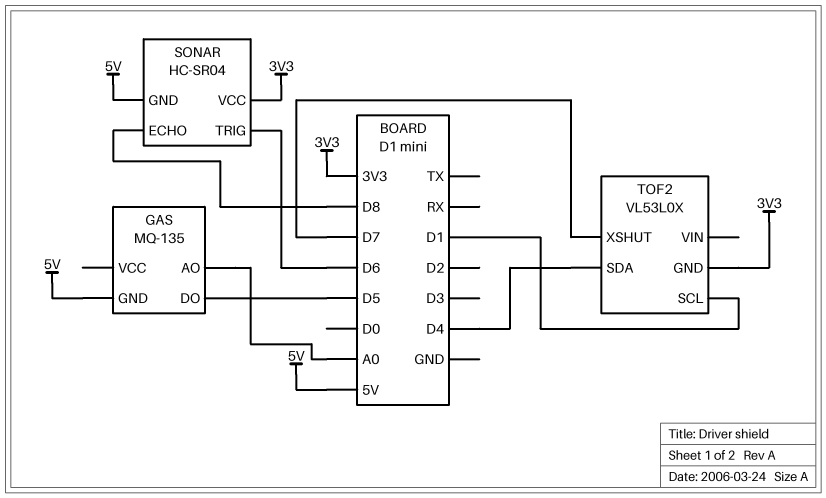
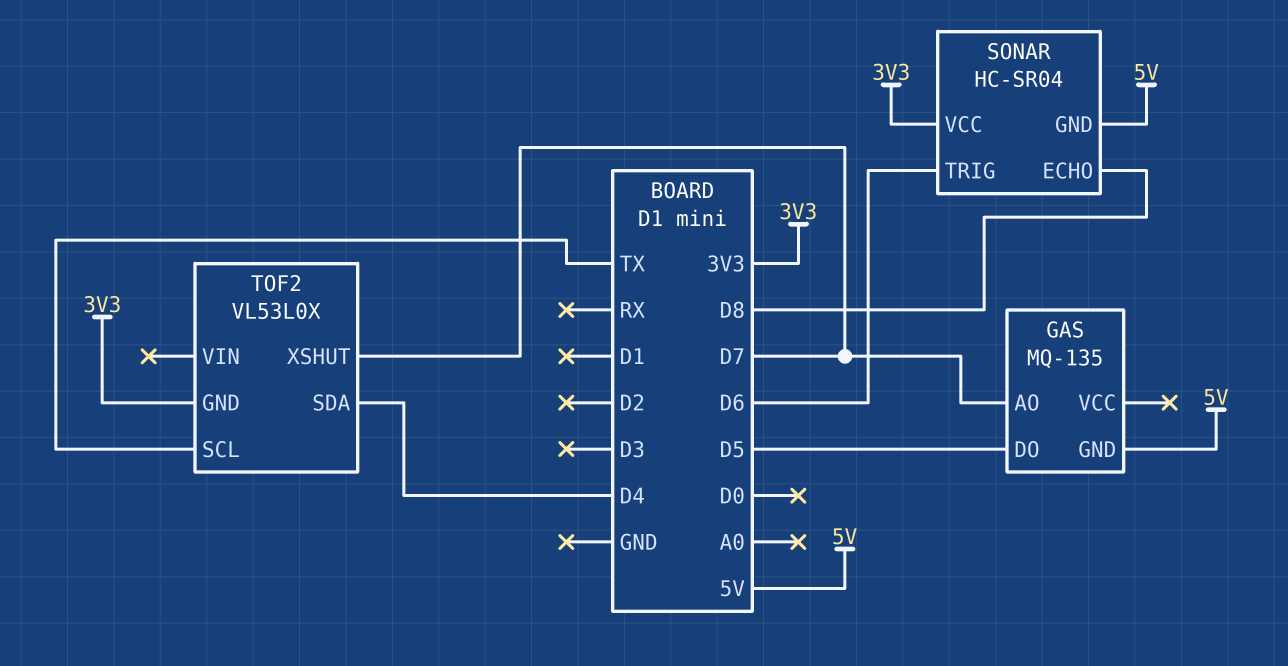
GAS pin AO: A0 -> D7
TOF2 pin SCL: D1 -> TX

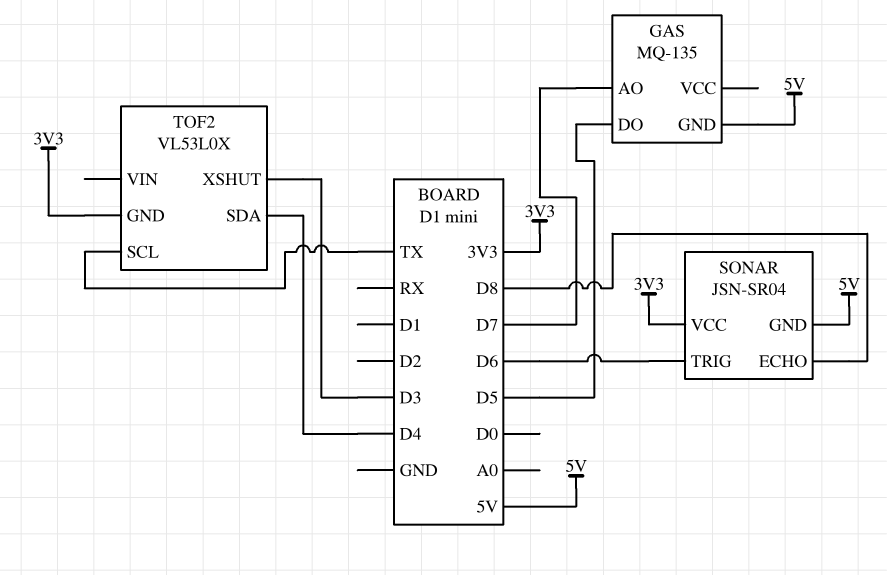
SONAR: HC-SR04 -> JSN-SR04
TOF2 pin XSHUT: D7 -> D3

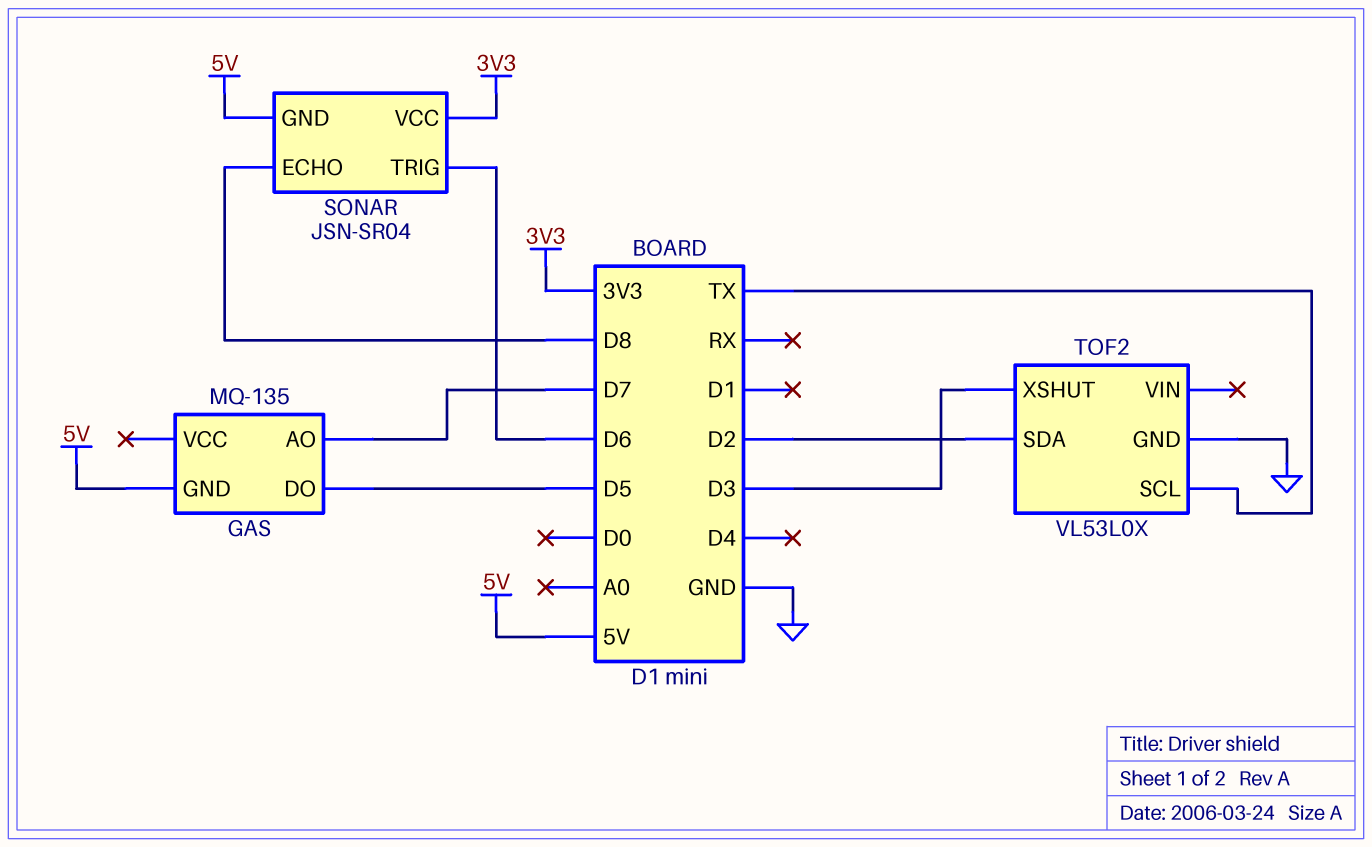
TOF2 pin GND: 3V3 -> GND
TOF2 pin SDA: D4 -> D2

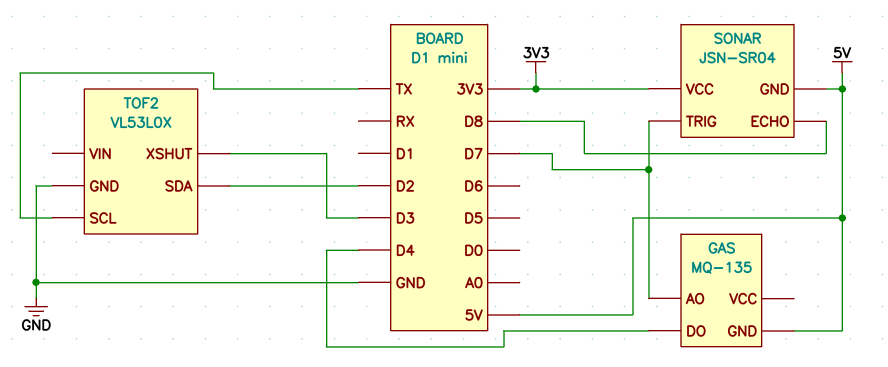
GAS pin DO: D5 -> D4
SONAR pin TRIG: D6 -> D7

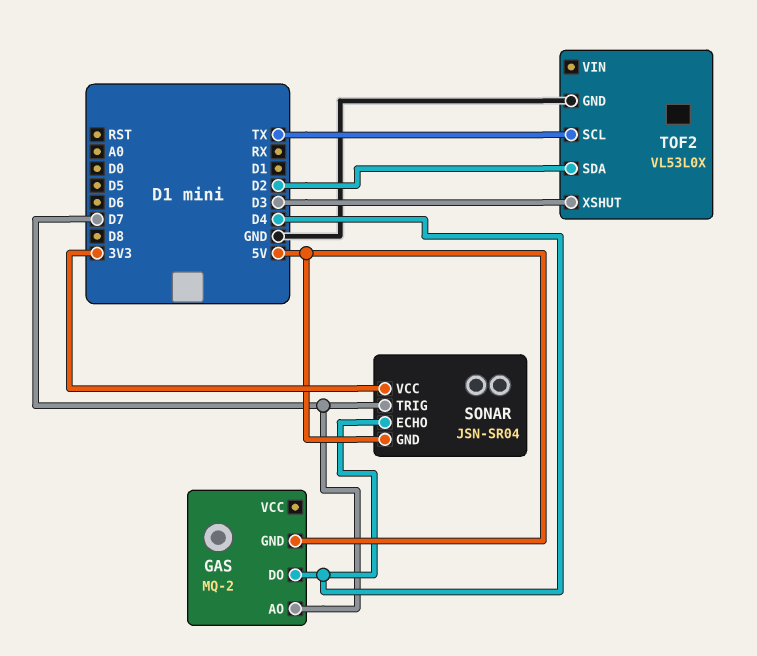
GAS: MQ-135 -> MQ-2
SONAR pin ECHO: D8 -> D4

